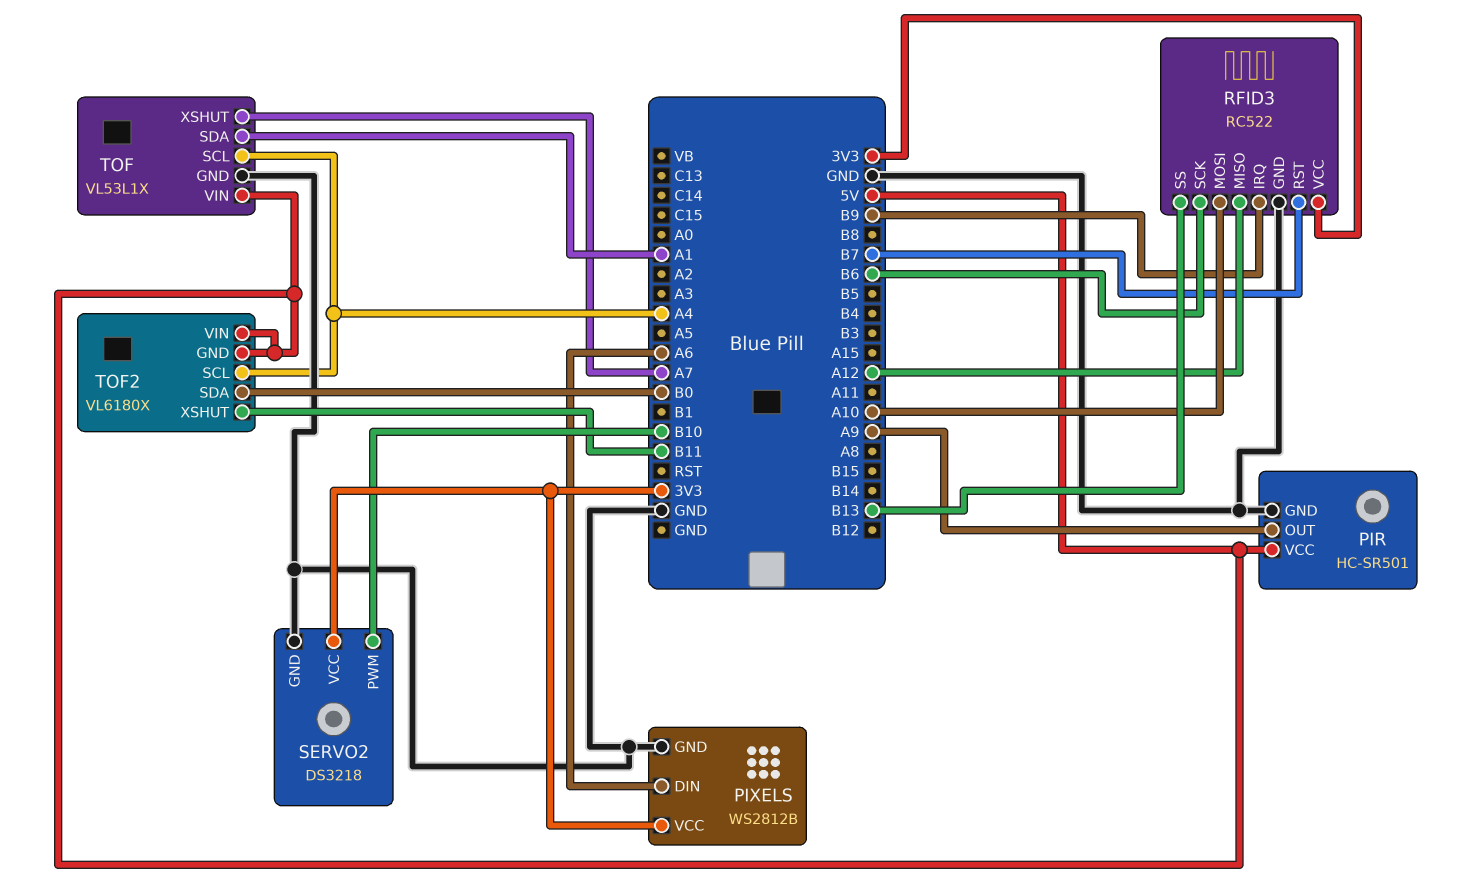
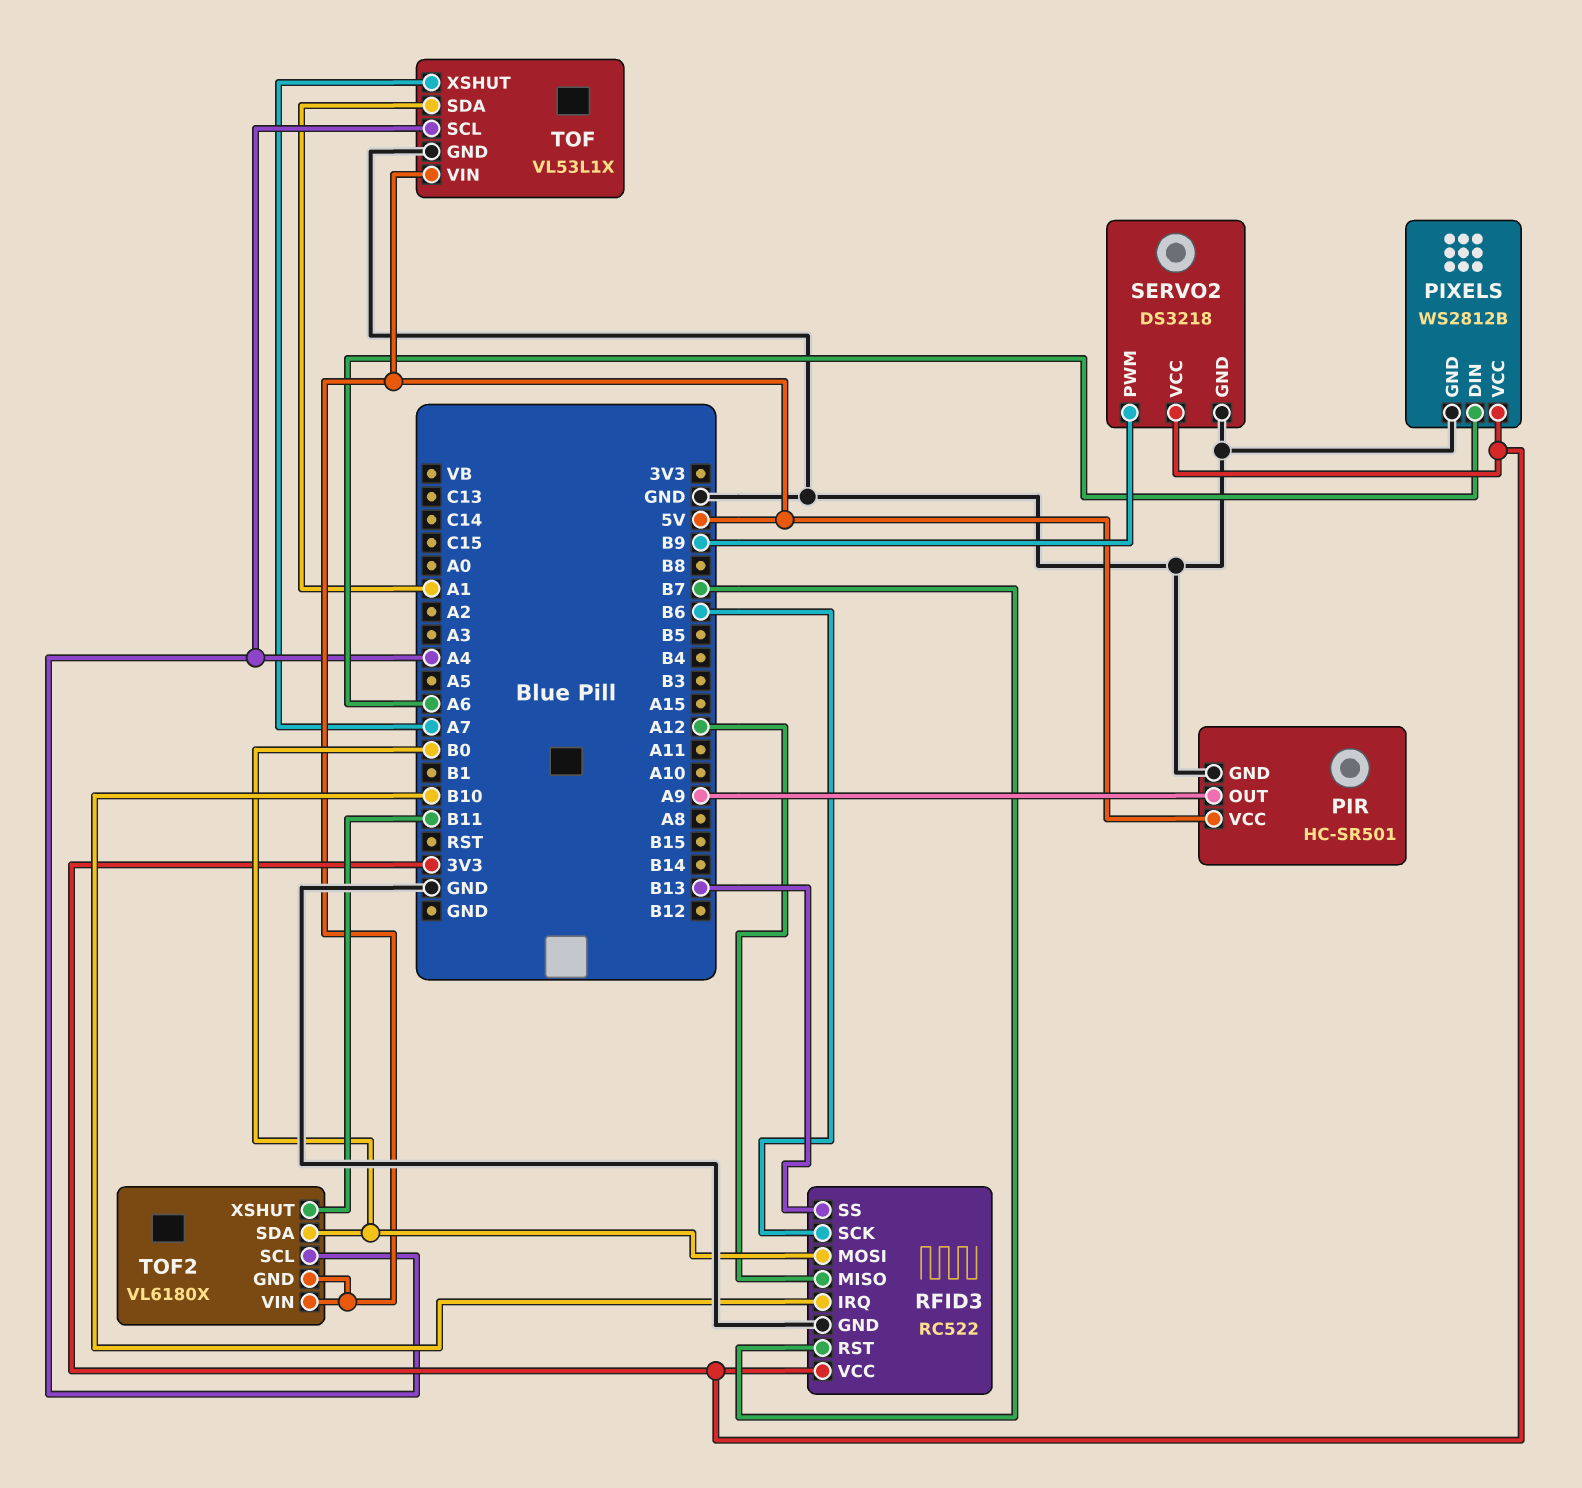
RFID3 pin IRQ: B9 -> B10
RFID3 pin MOSI: A10 -> B0
SERVO2 pin PWM: B10 -> B9

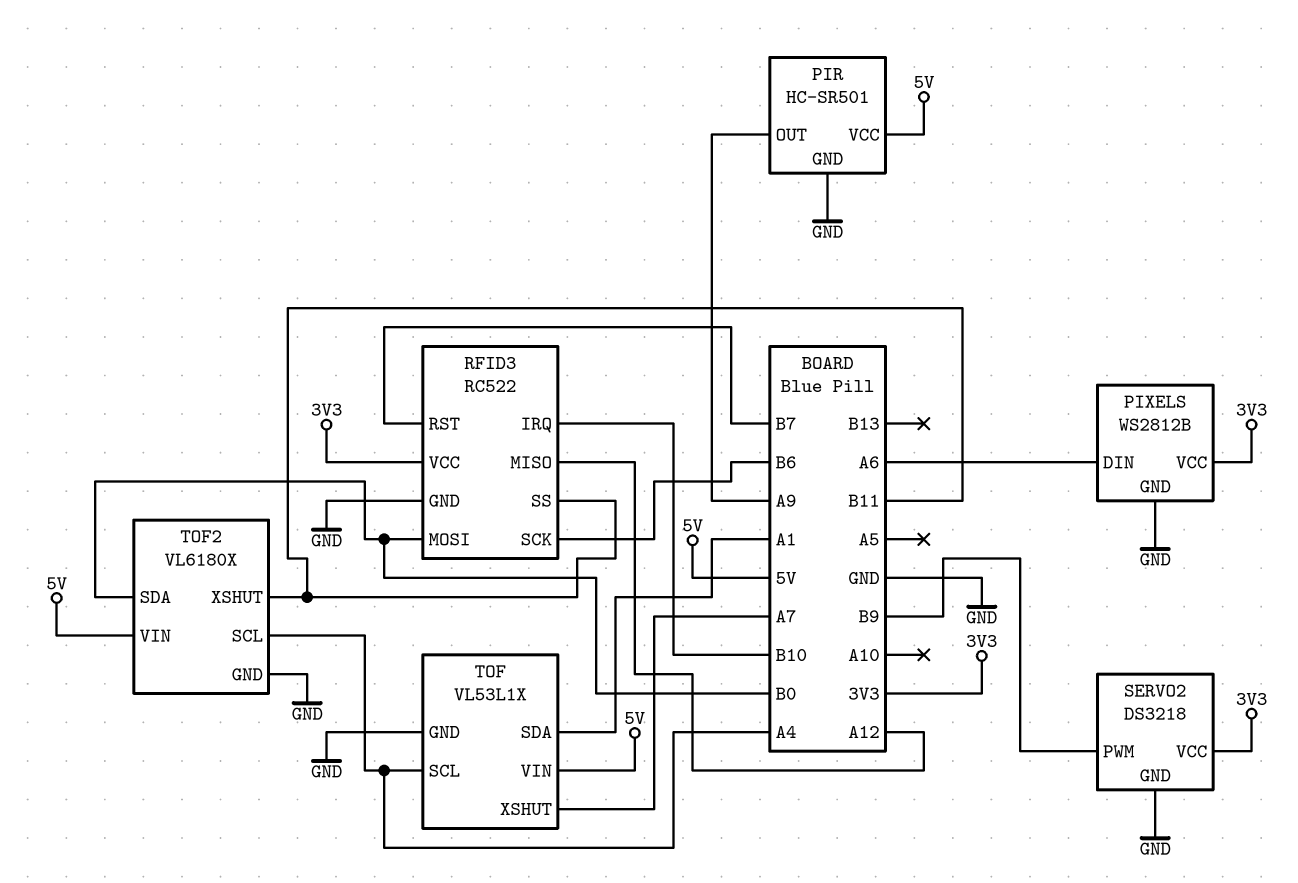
RFID3 pin SS: B13 -> B11
TOF2 pin GND: 5V -> GND

